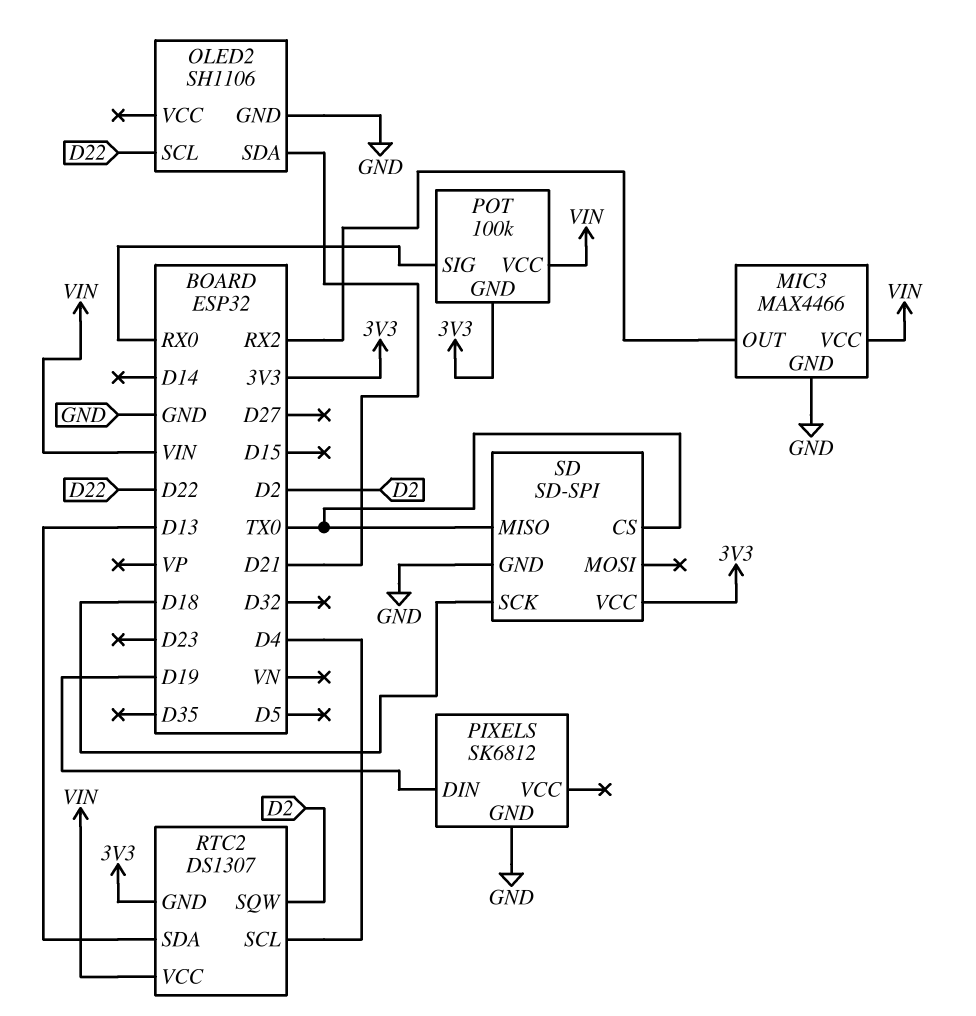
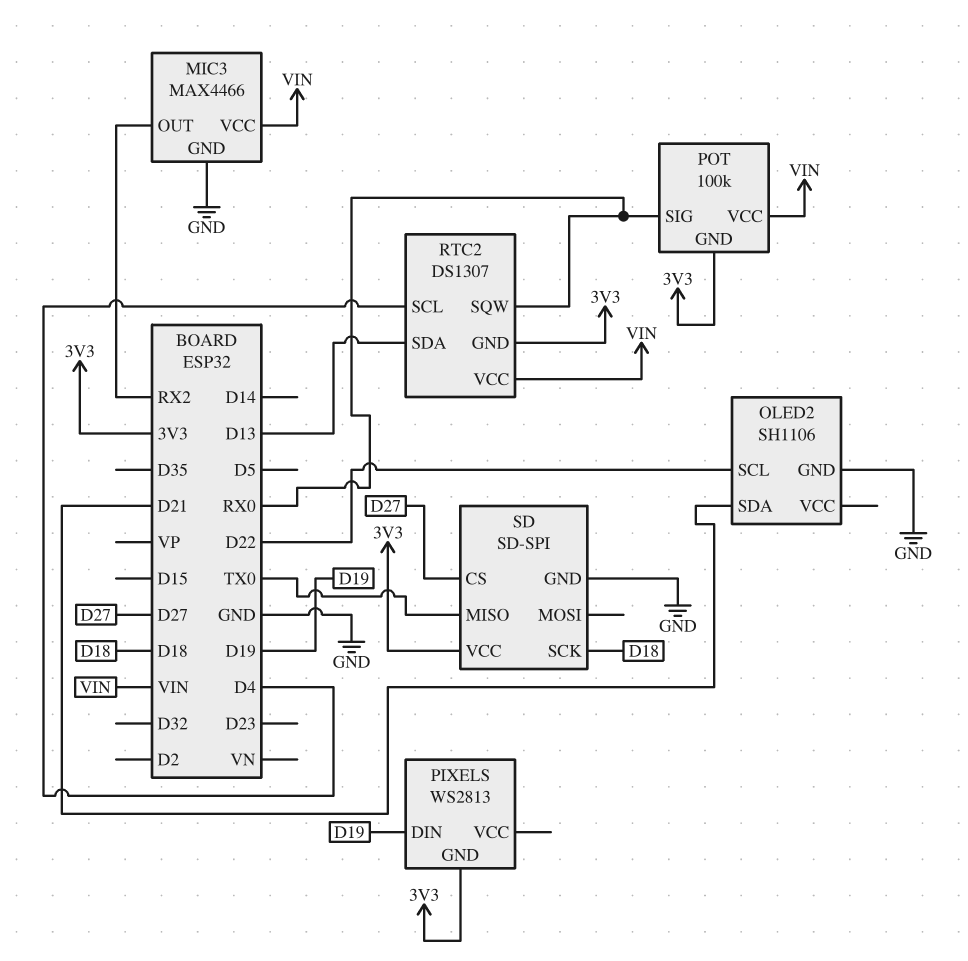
PIXELS: SK6812 -> WS2813
PIXELS pin GND: GND -> 3V3
RTC2 pin SQW: D2 -> RX0
SD pin CS: TX0 -> D27

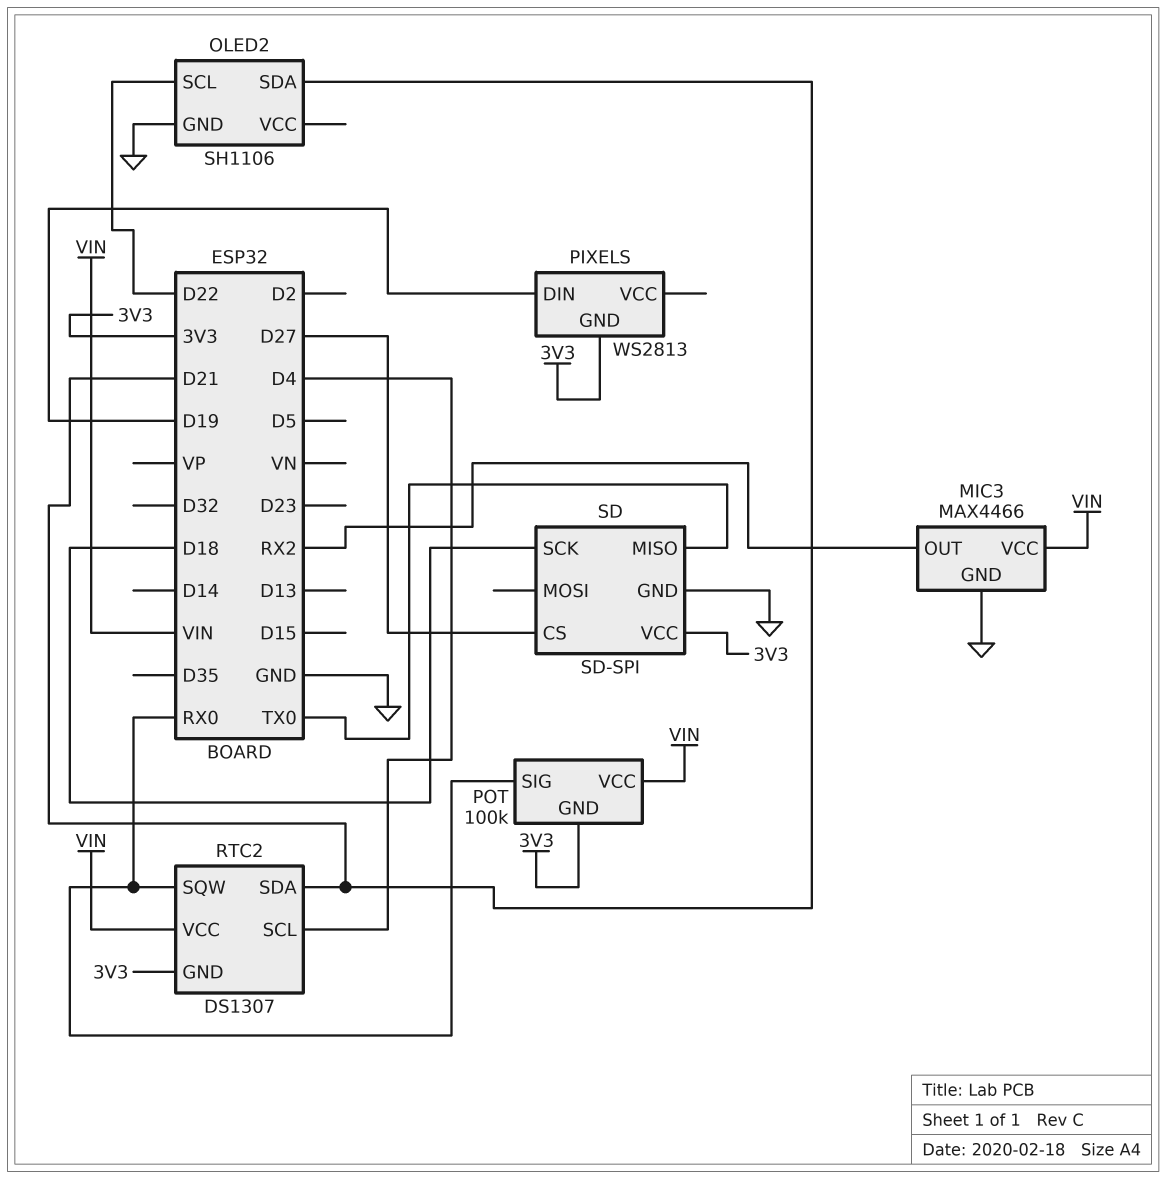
RTC2 pin SDA: D13 -> D21

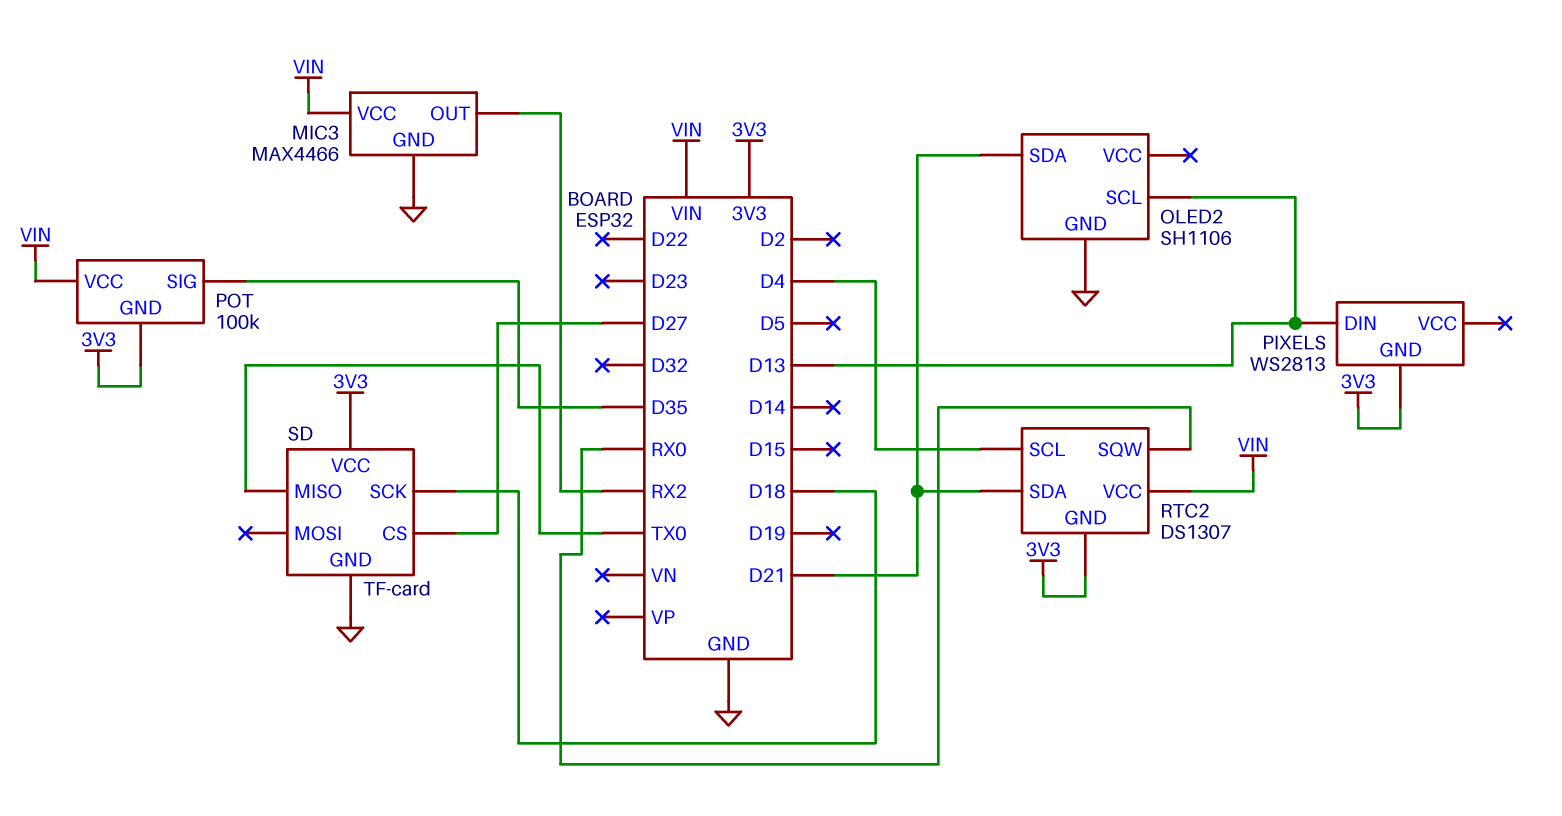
OLED2 pin SCL: D22 -> D13
PIXELS pin DIN: D19 -> D13
POT pin SIG: RX0 -> D35
SD: SD-SPI -> TF-card

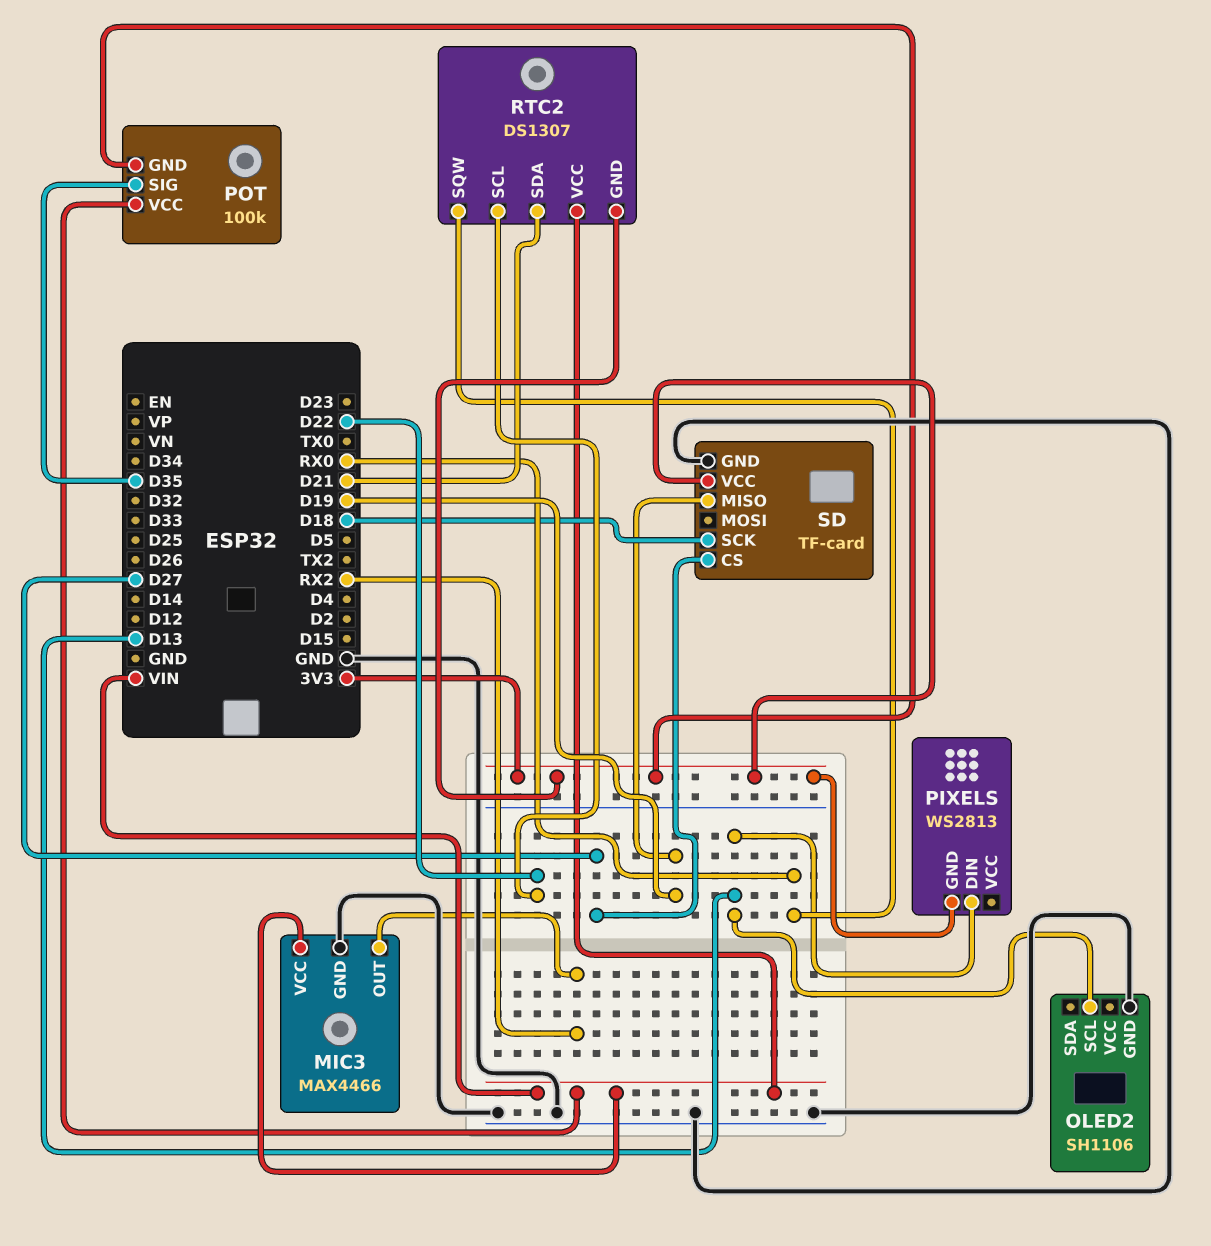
OLED2 pin SDA: D21 -> none
RTC2 pin SCL: D4 -> D22
SD pin MISO: TX0 -> D19

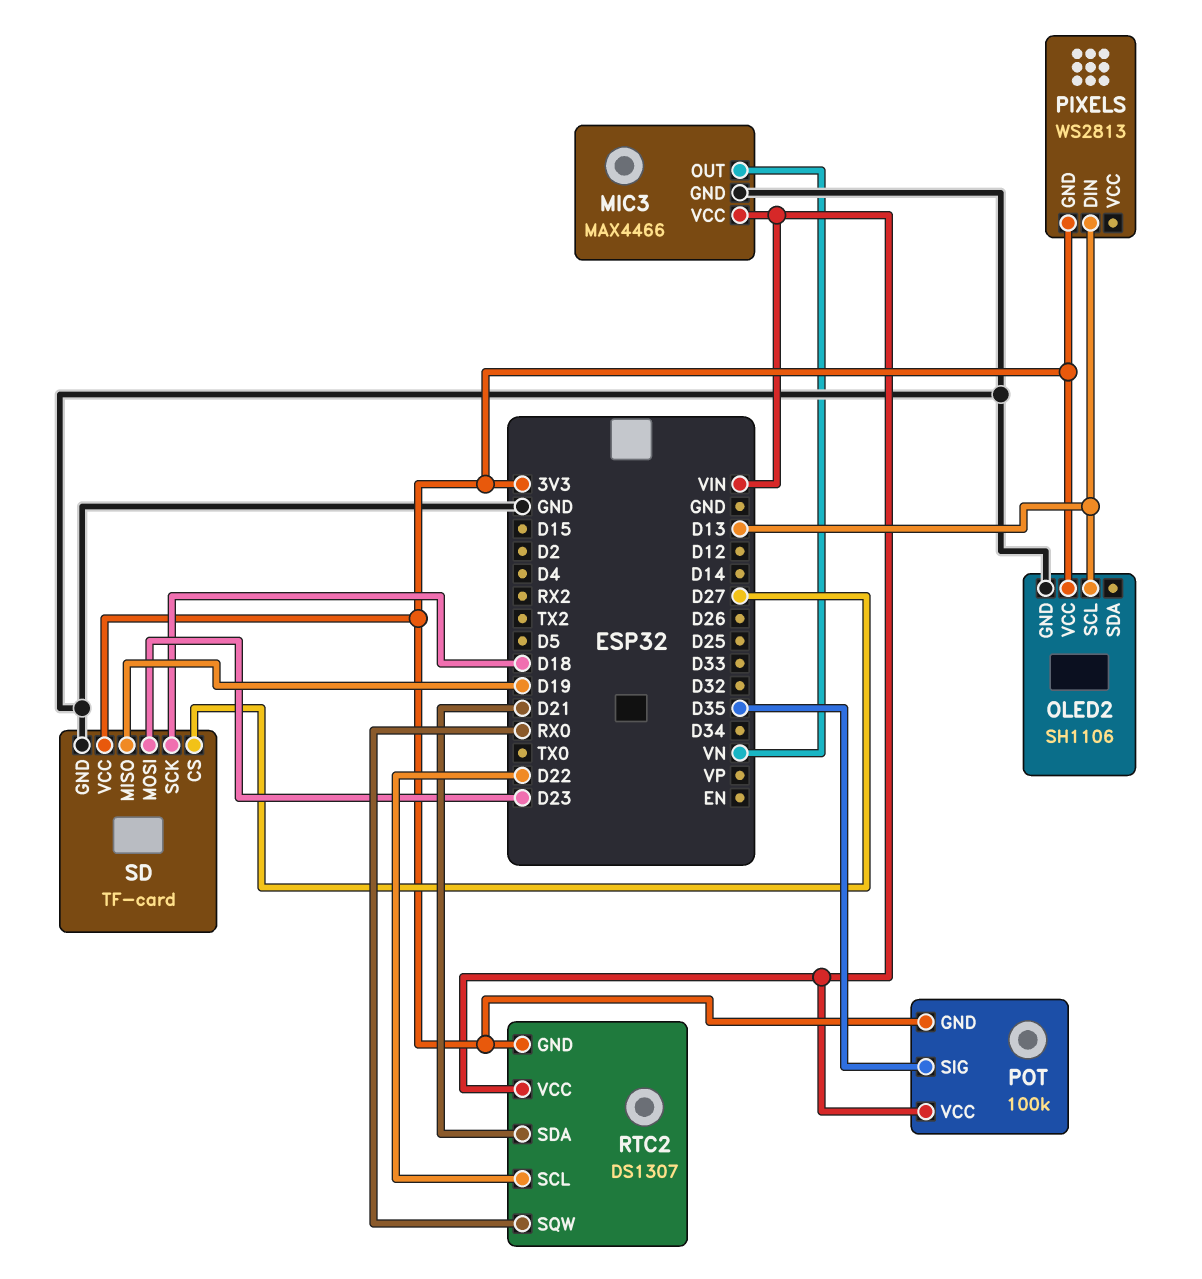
MIC3 pin OUT: RX2 -> VN
OLED2 pin VCC: none -> 3V3
SD pin MOSI: none -> D23

